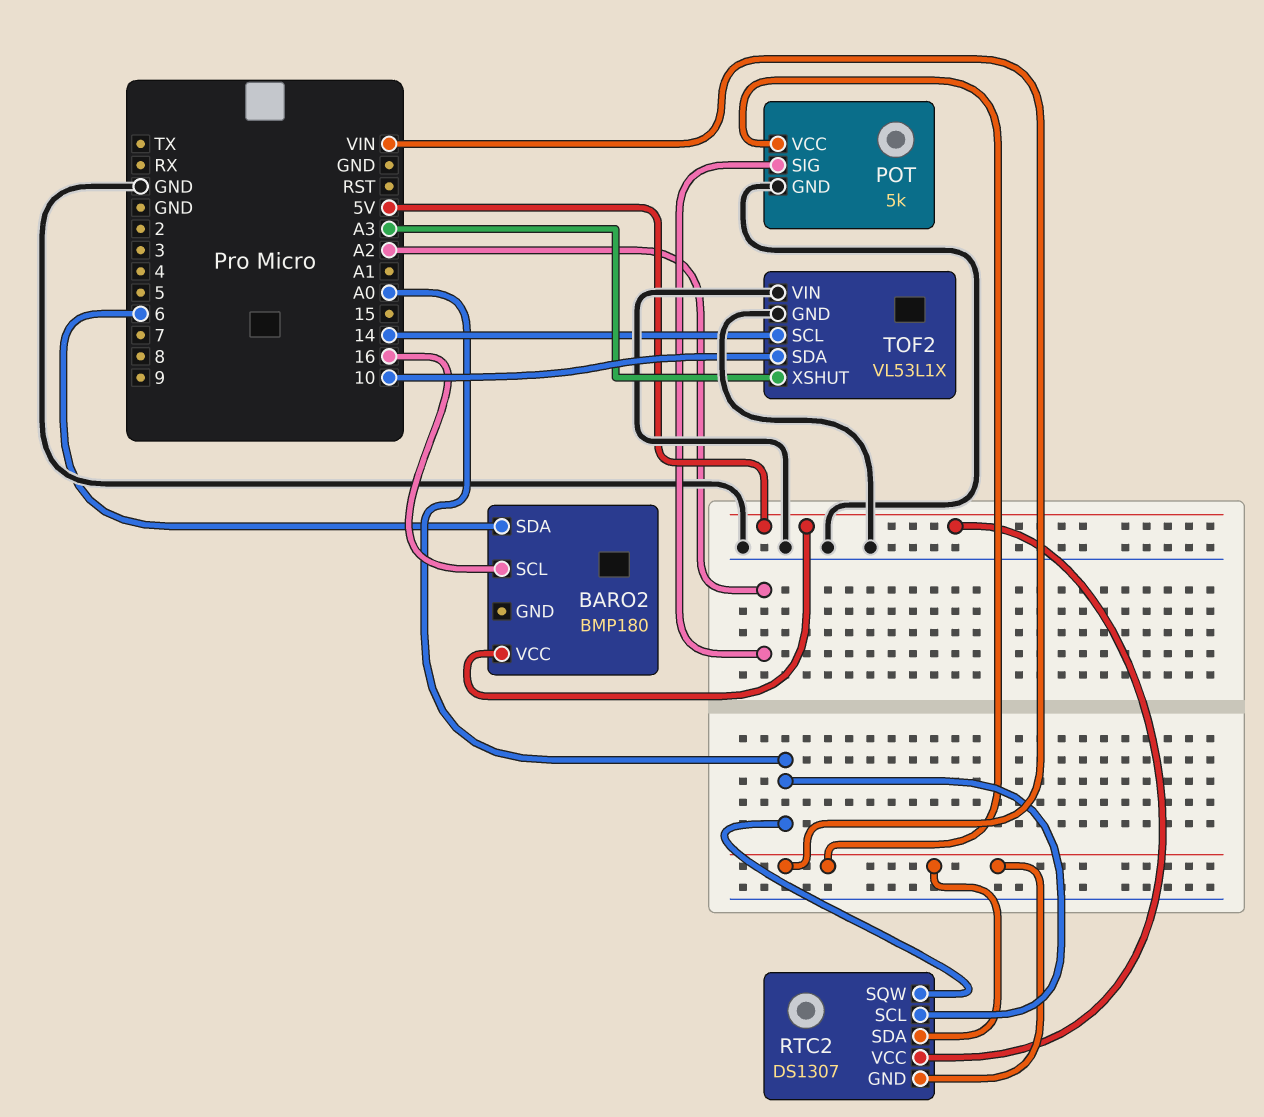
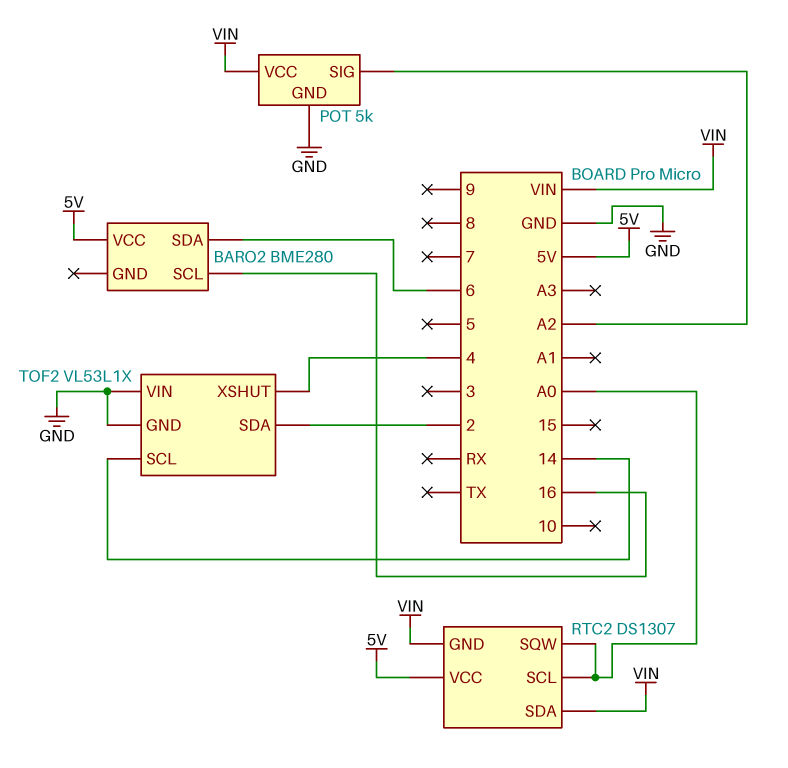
BARO2: BMP180 -> BME280
TOF2 pin SDA: 10 -> 2
TOF2 pin XSHUT: A3 -> 4

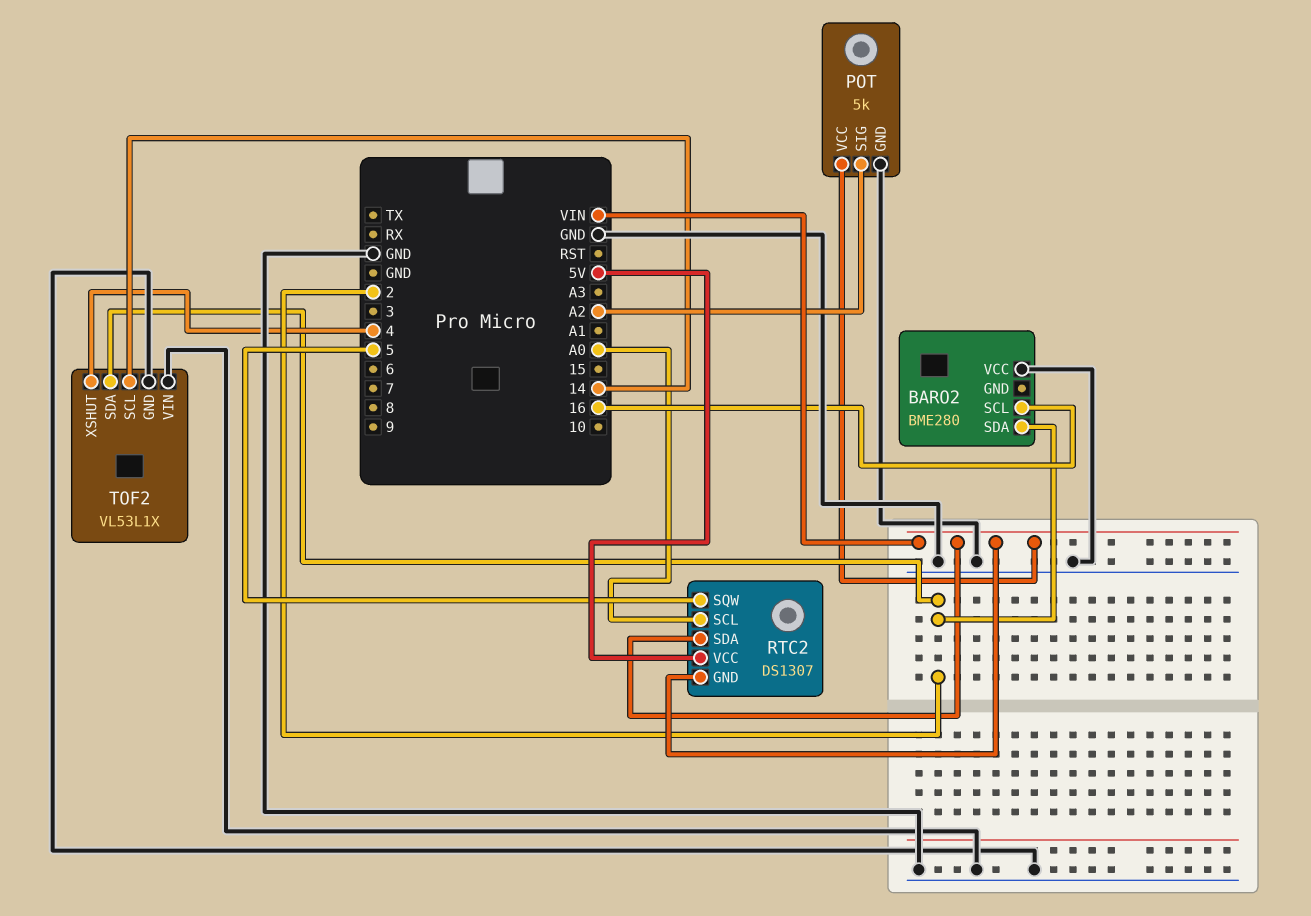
BARO2 pin SDA: 6 -> 2
BARO2 pin VCC: 5V -> GND
RTC2 pin SQW: A0 -> 5

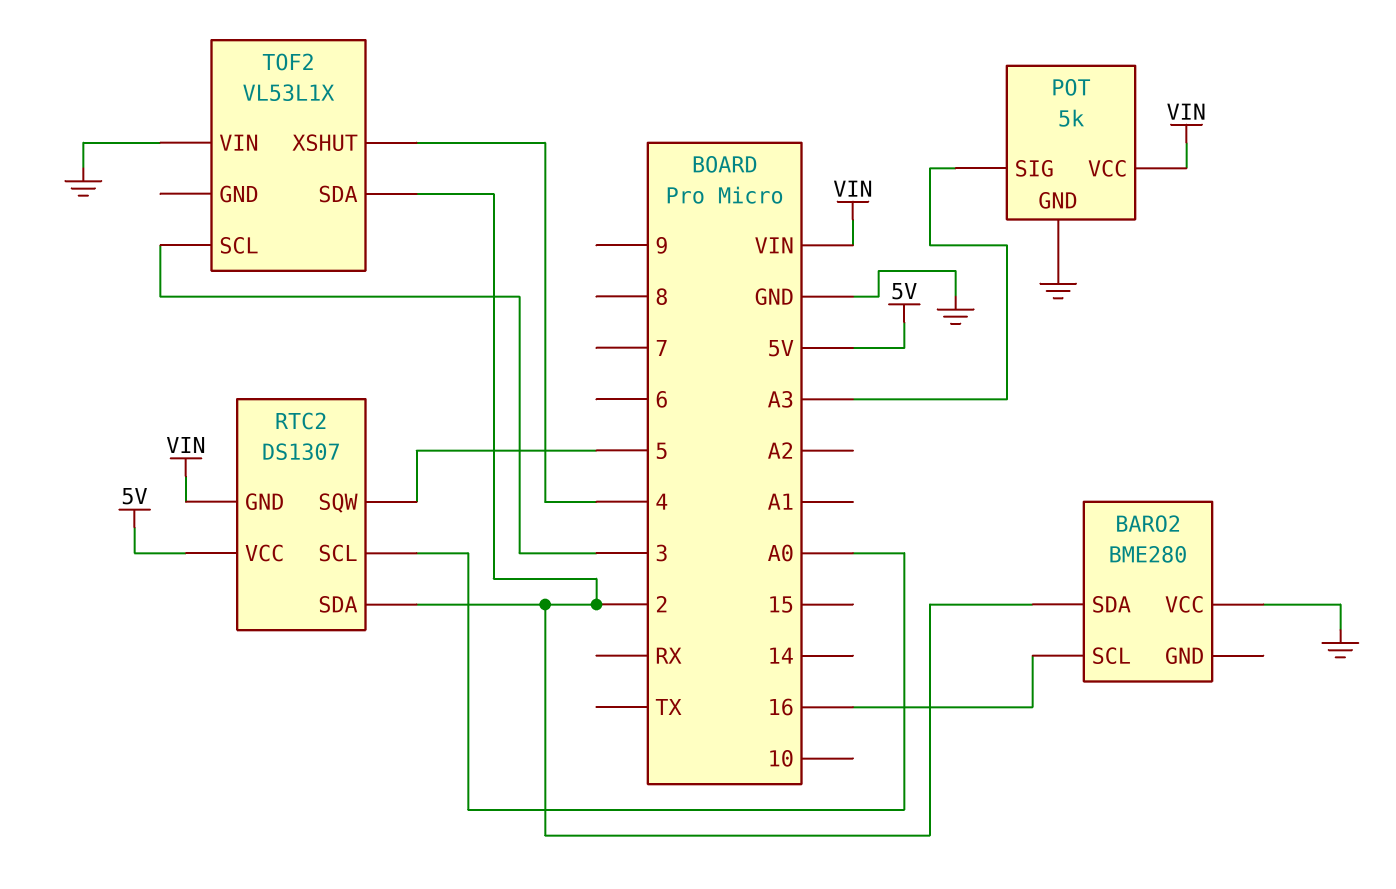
POT pin SIG: A2 -> A3
RTC2 pin SDA: VIN -> 2
TOF2 pin GND: GND -> none
TOF2 pin SCL: 14 -> 3

